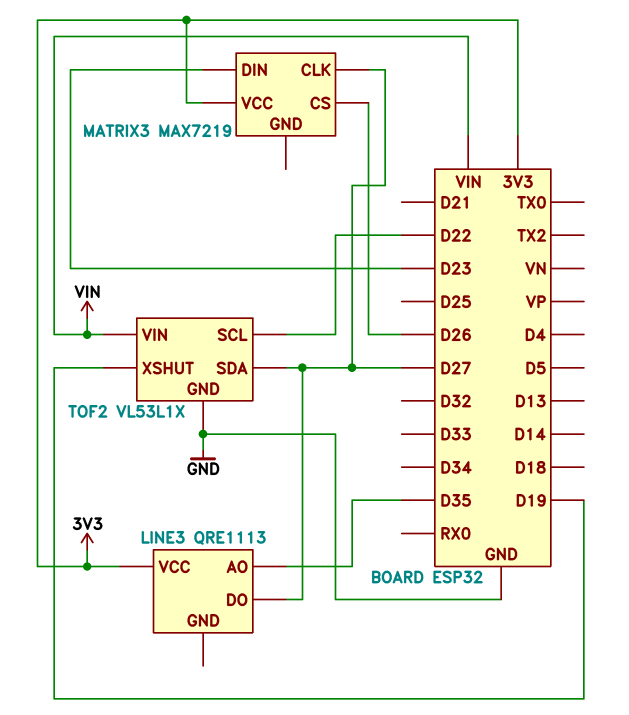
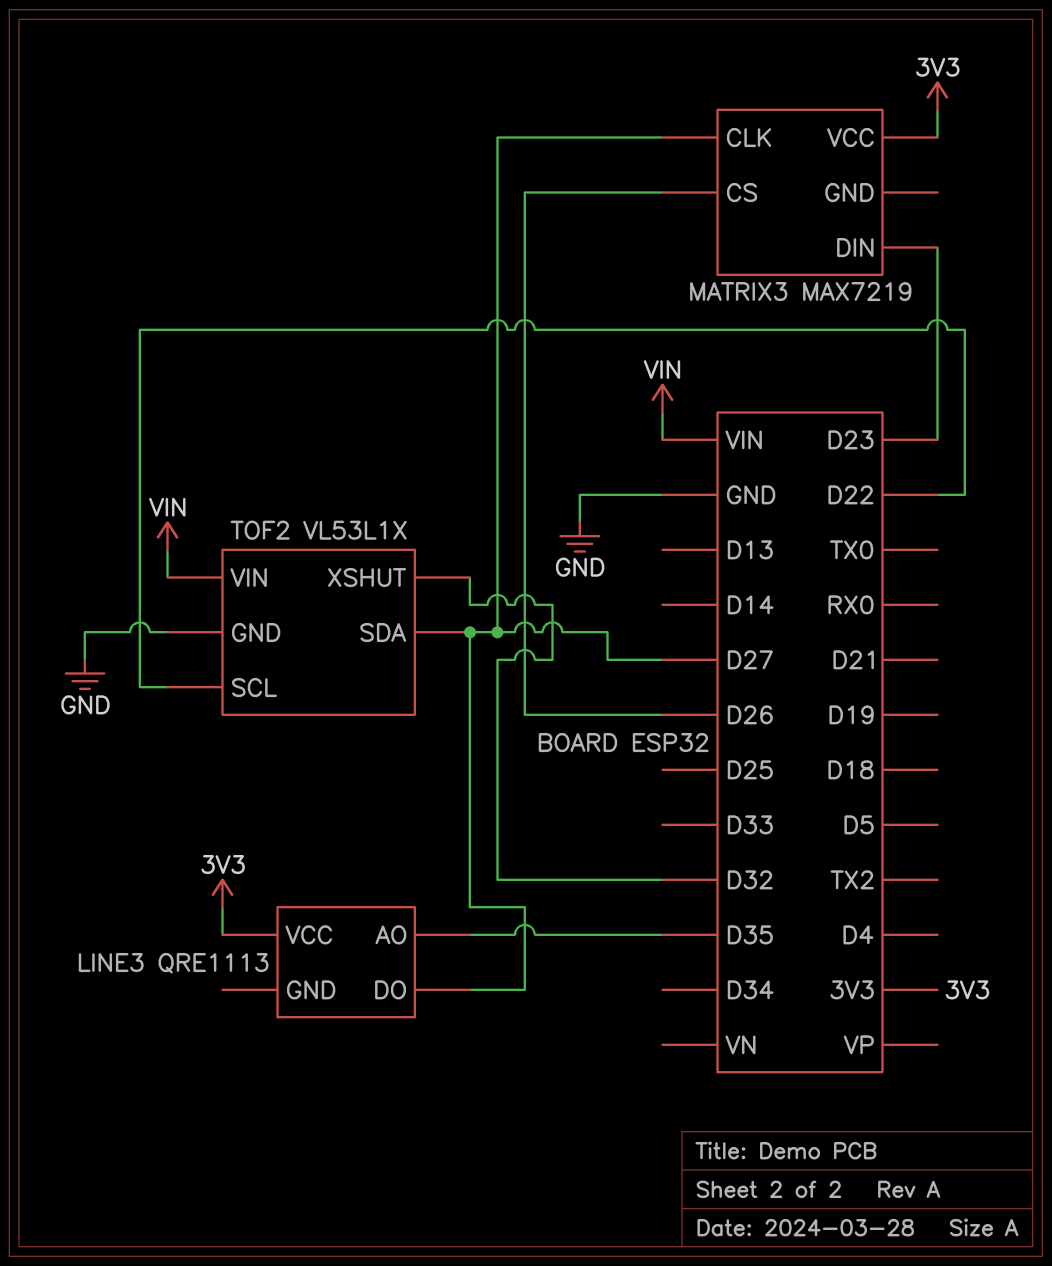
TOF2 pin XSHUT: D19 -> D32

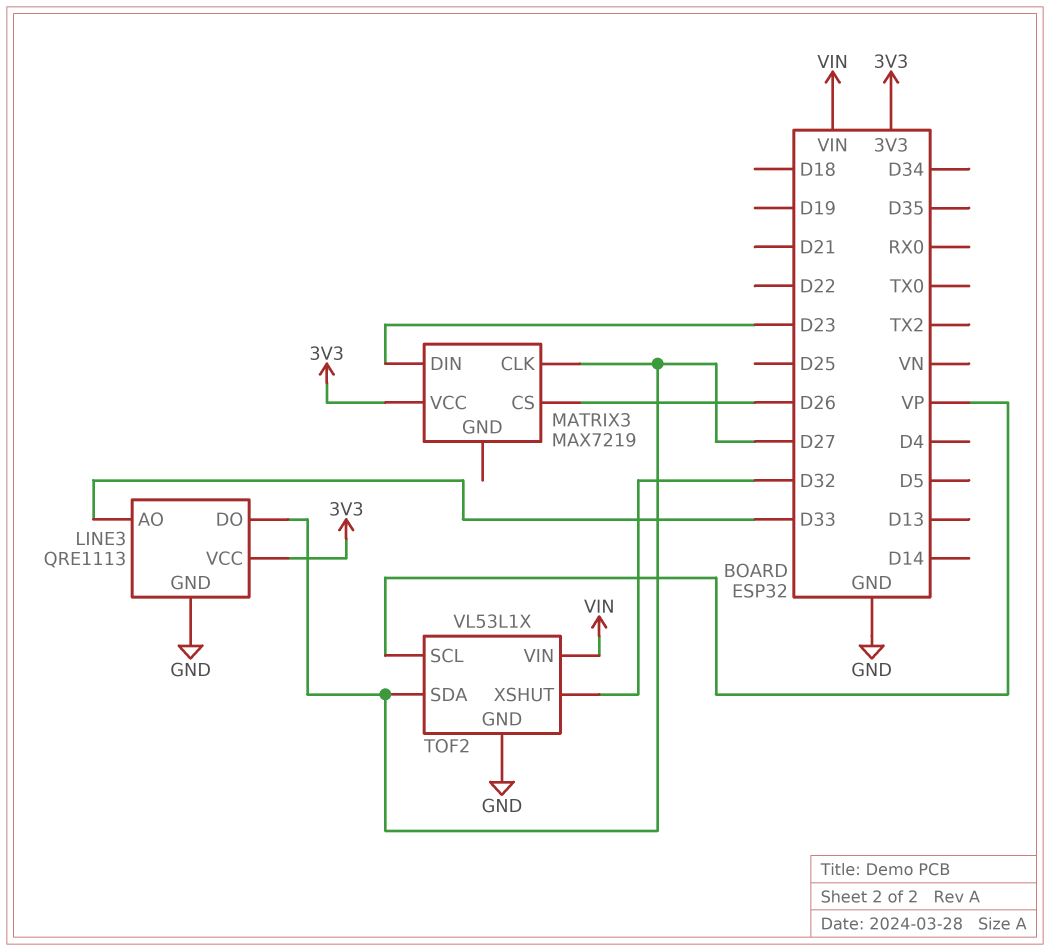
LINE3 pin AO: D35 -> D33
LINE3 pin GND: none -> GND
TOF2 pin SCL: D22 -> VP

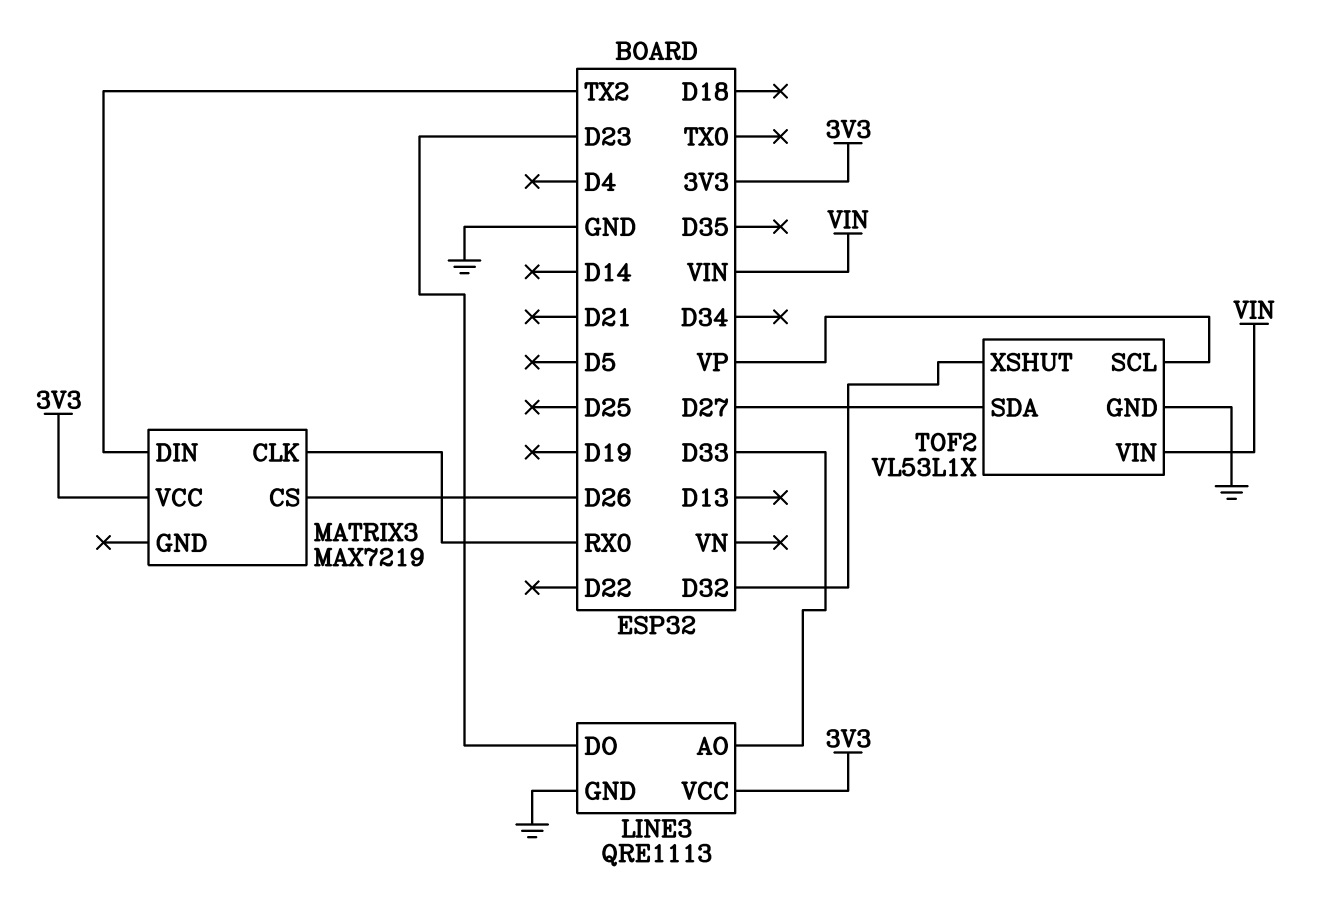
LINE3 pin DO: D27 -> D23
MATRIX3 pin CLK: D27 -> RX0
MATRIX3 pin DIN: D23 -> TX2

